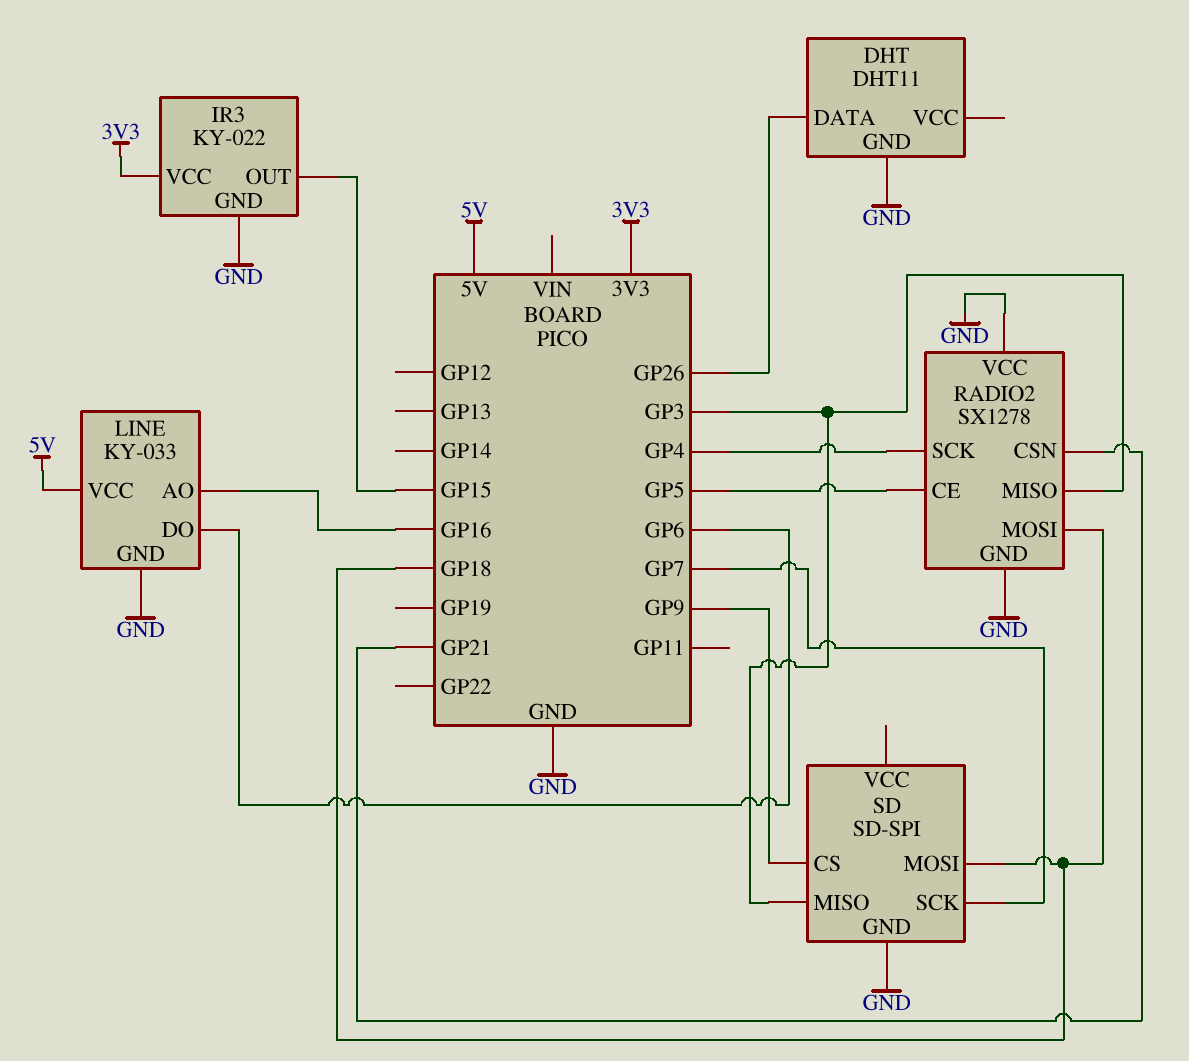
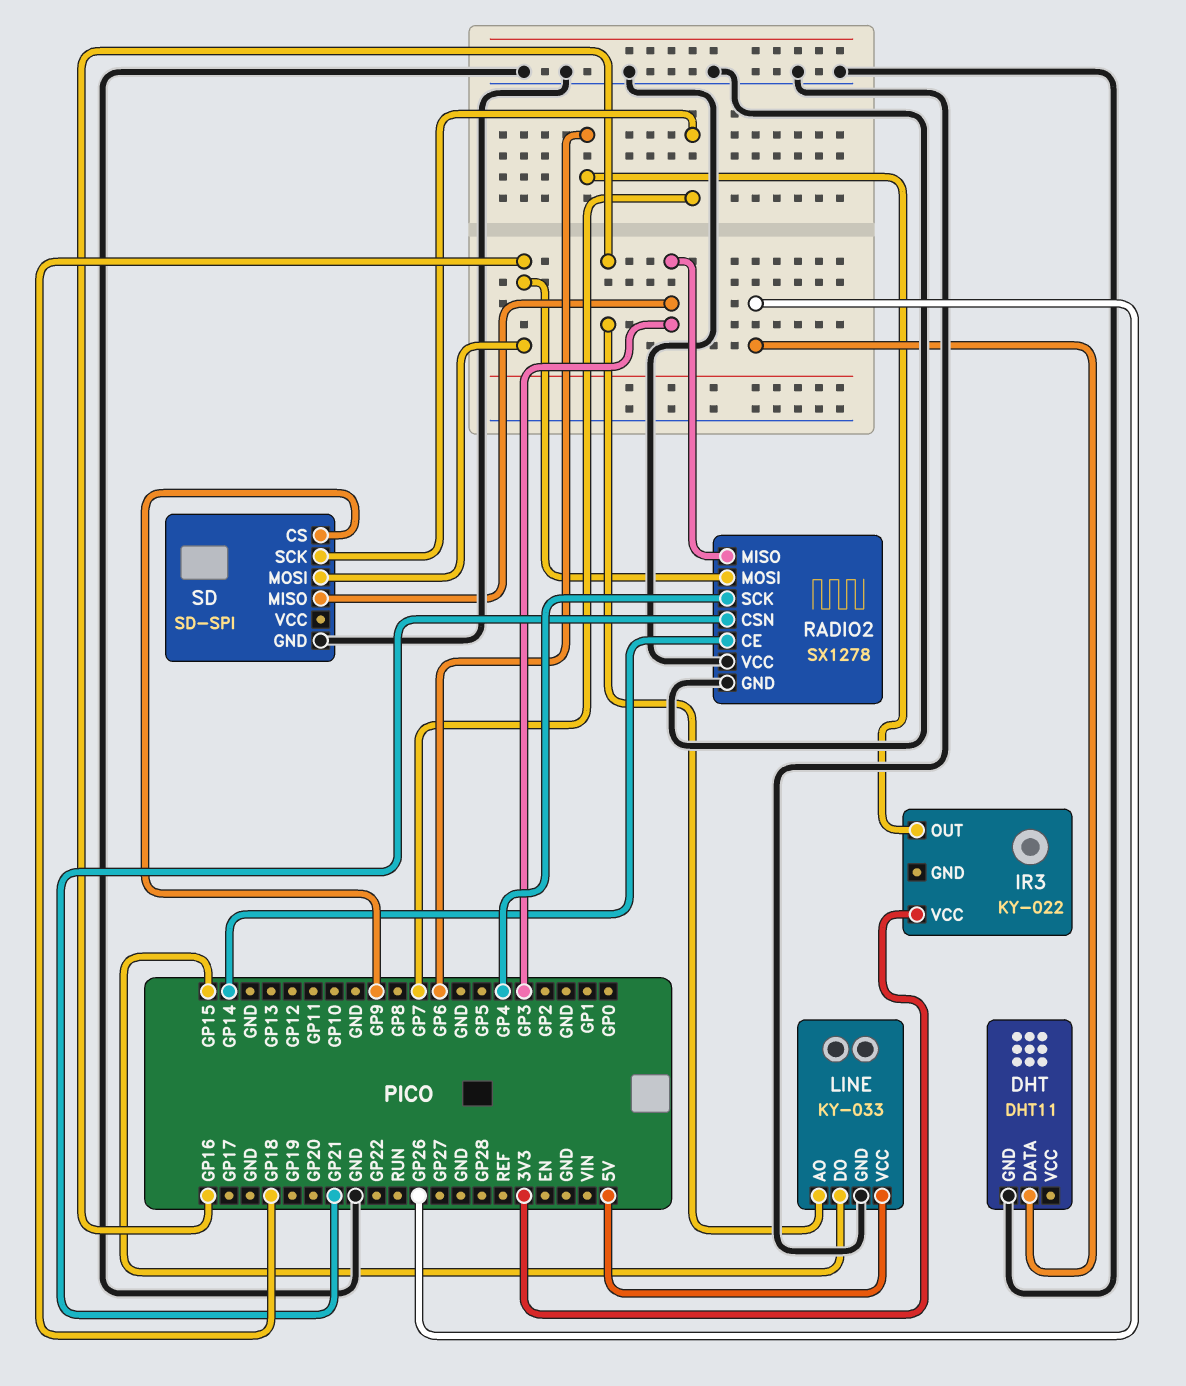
IR3 pin GND: GND -> none
IR3 pin OUT: GP15 -> GP6
LINE pin DO: GP6 -> GP15
RADIO2 pin CE: GP5 -> GP14

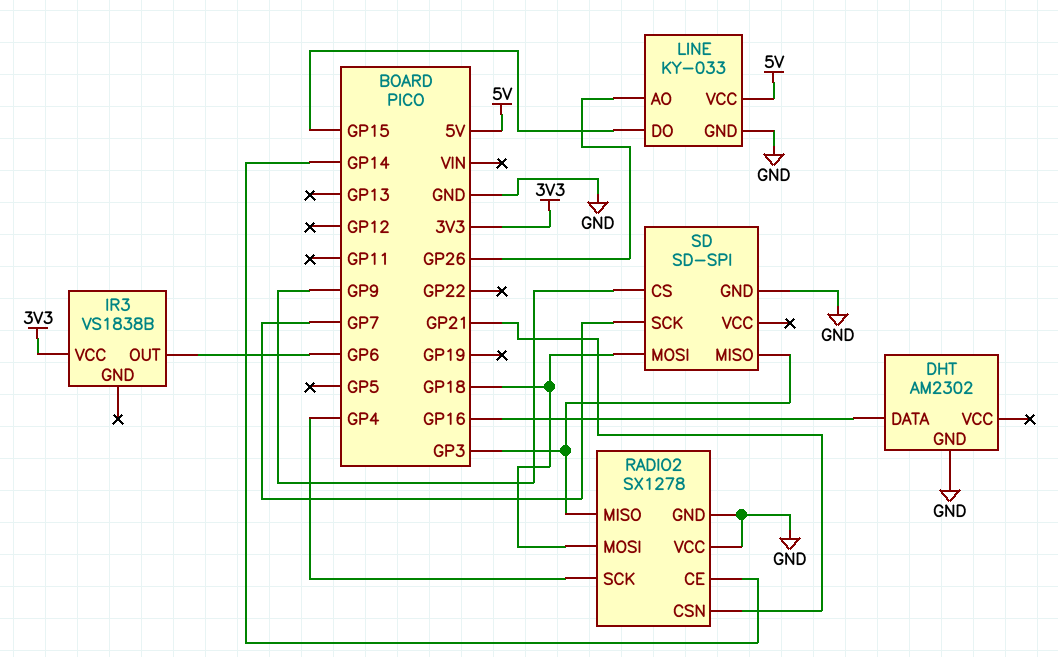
DHT: DHT11 -> AM2302
DHT pin DATA: GP26 -> GP16
IR3: KY-022 -> VS1838B
LINE pin AO: GP16 -> GP26

